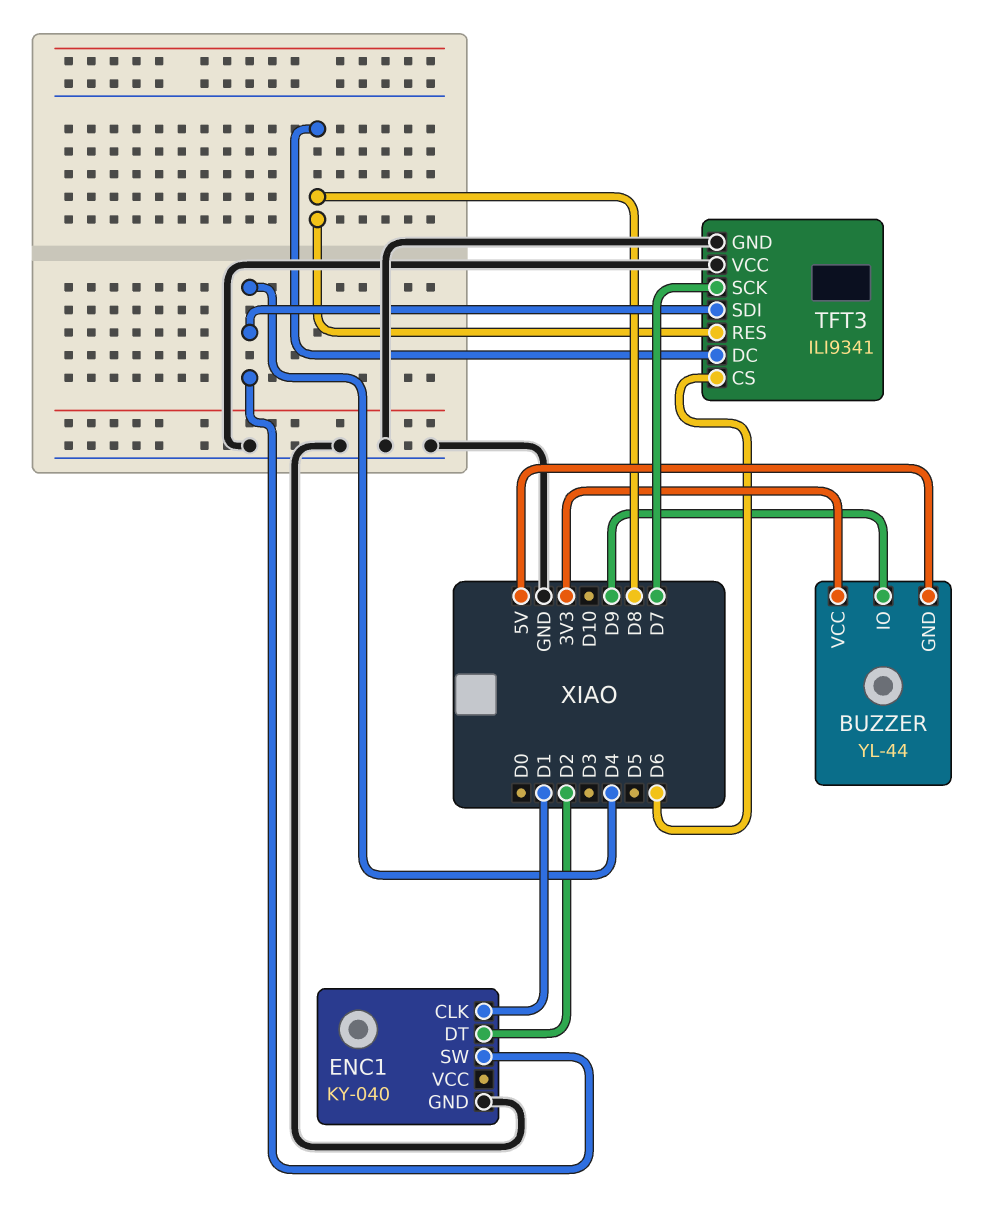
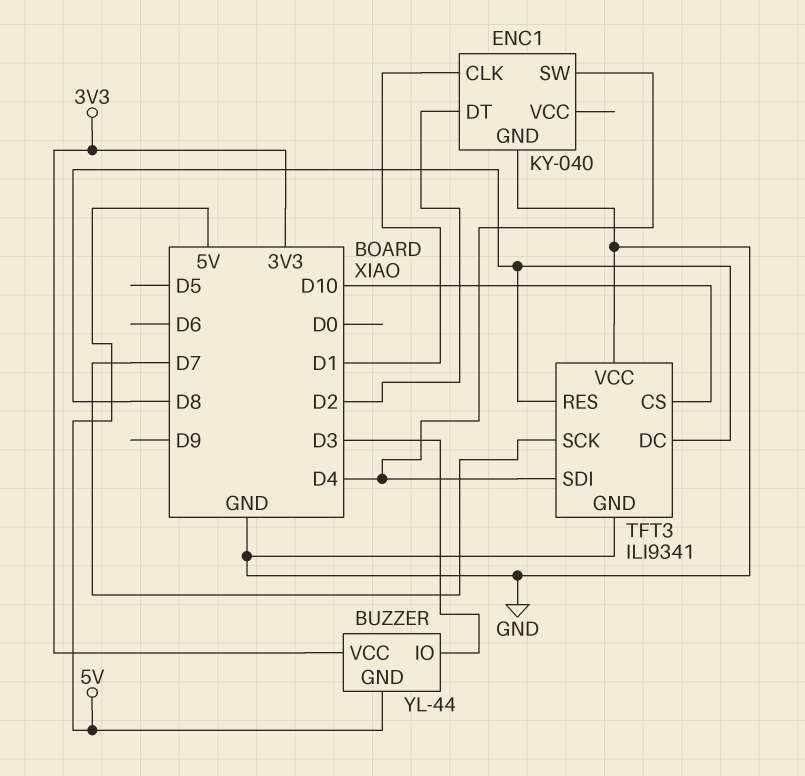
BUZZER pin IO: D9 -> D3
TFT3 pin CS: D6 -> D10

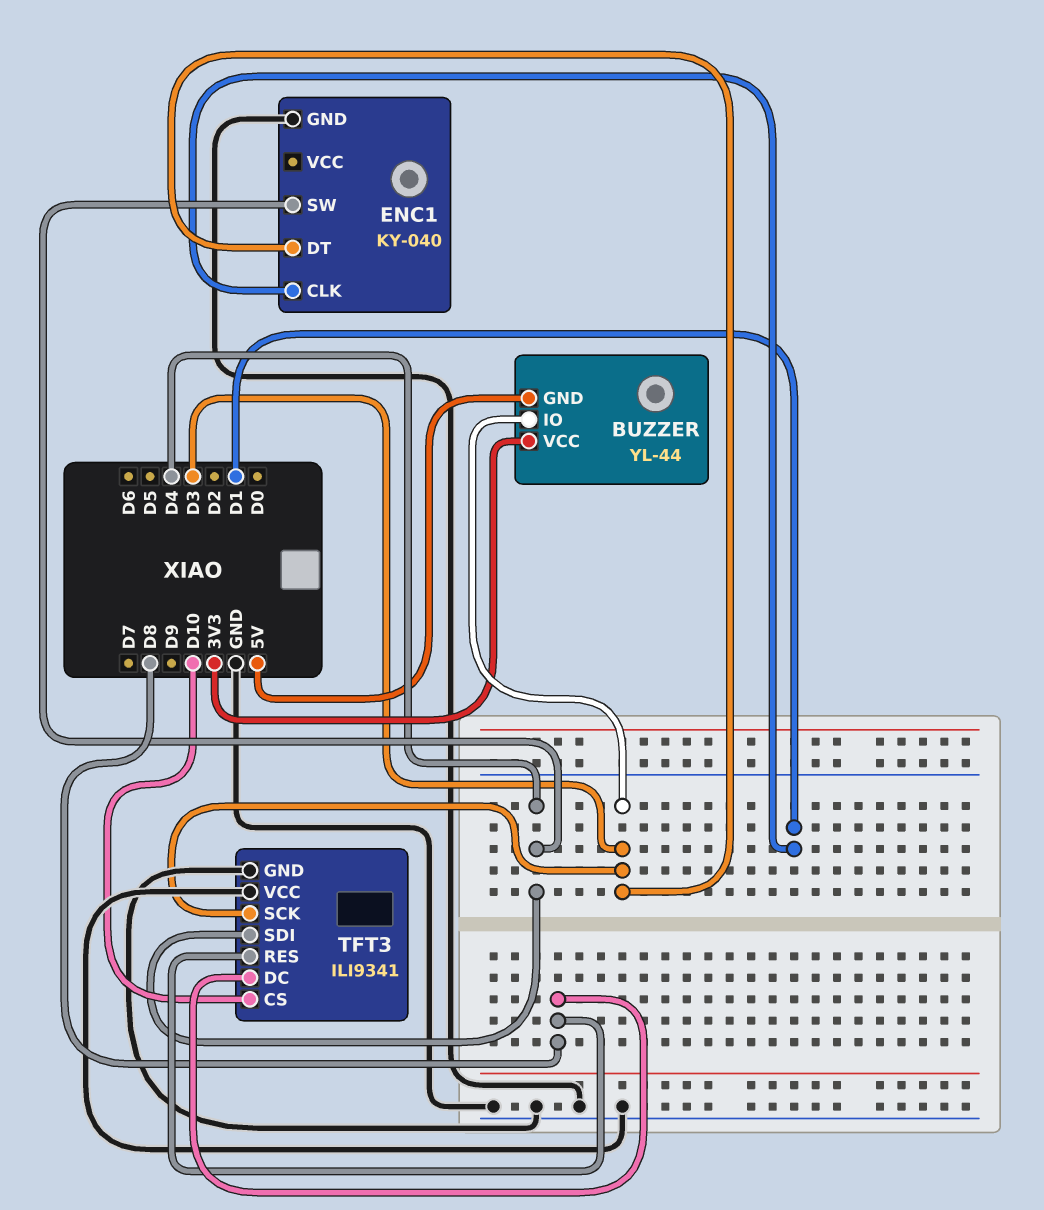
ENC1 pin DT: D2 -> D3
TFT3 pin SCK: D7 -> D3

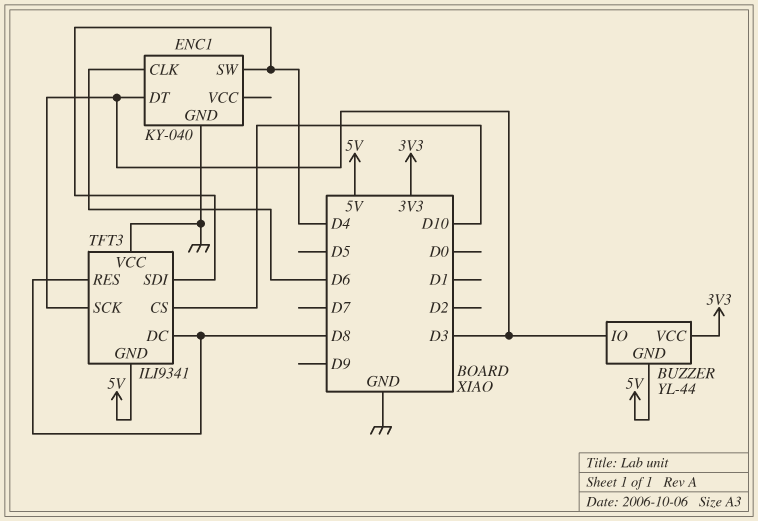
ENC1 pin CLK: D1 -> D6
TFT3 pin GND: GND -> 5V

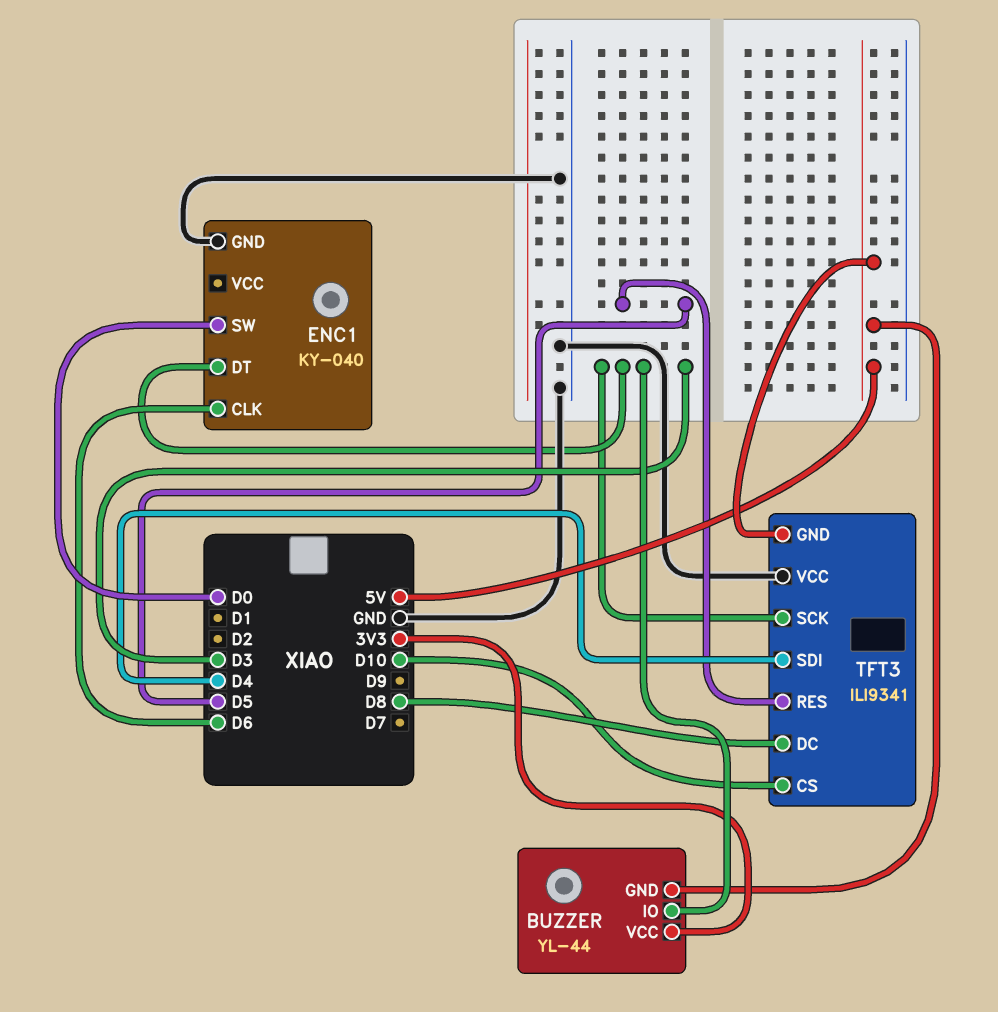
ENC1 pin SW: D4 -> D0
TFT3 pin RES: D8 -> D5

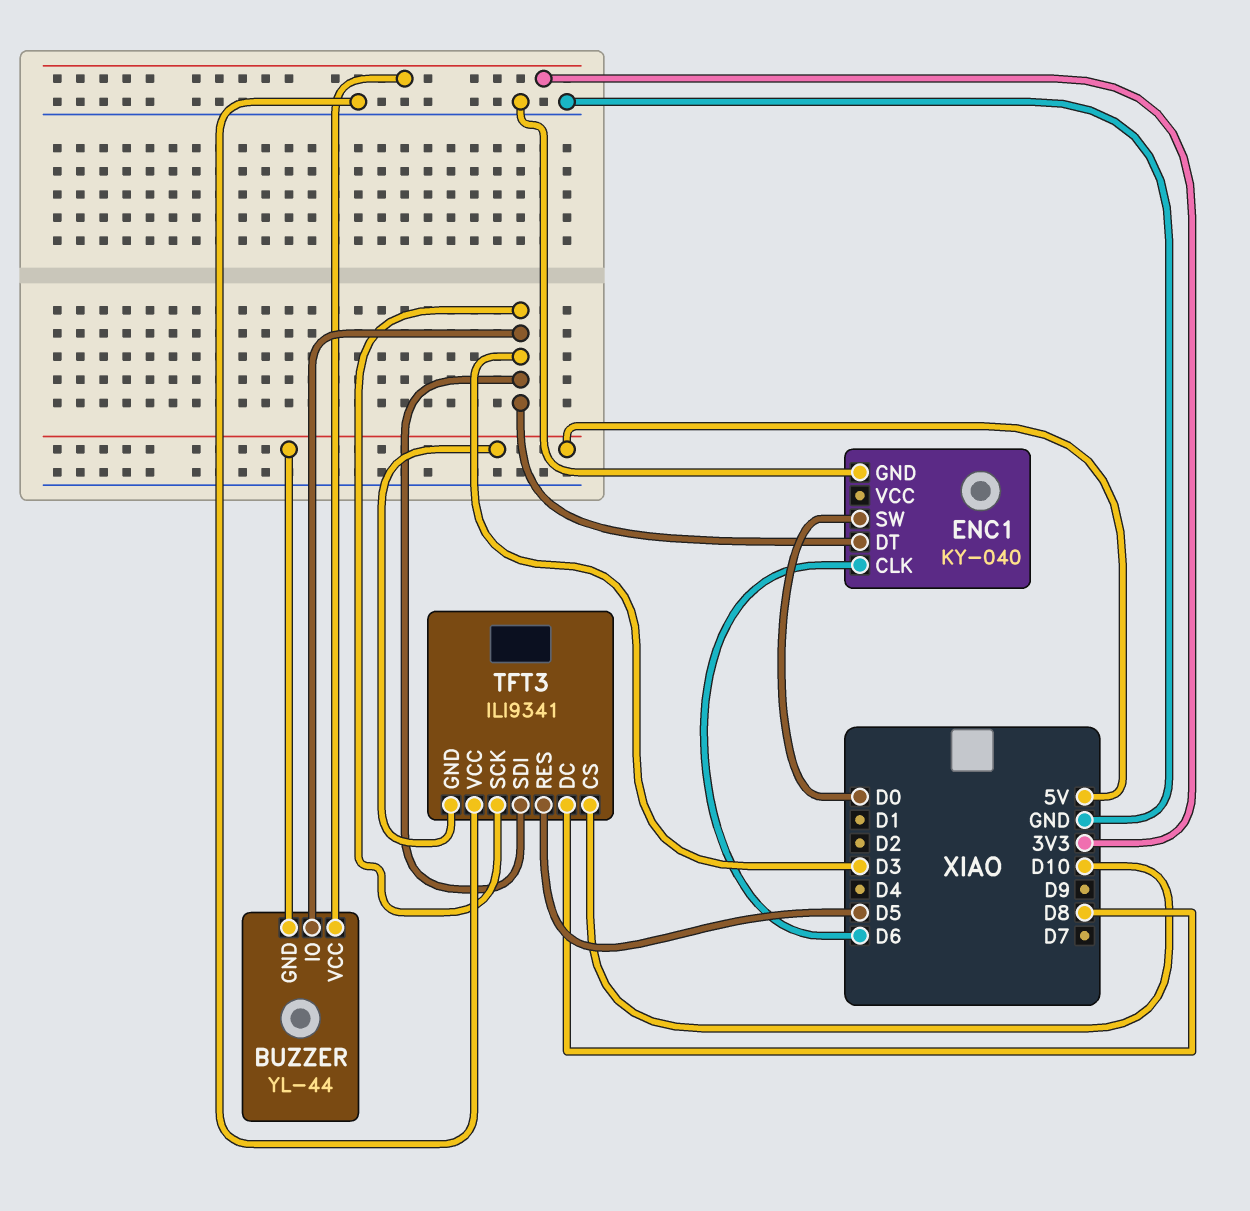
TFT3 pin SDI: D4 -> D3

